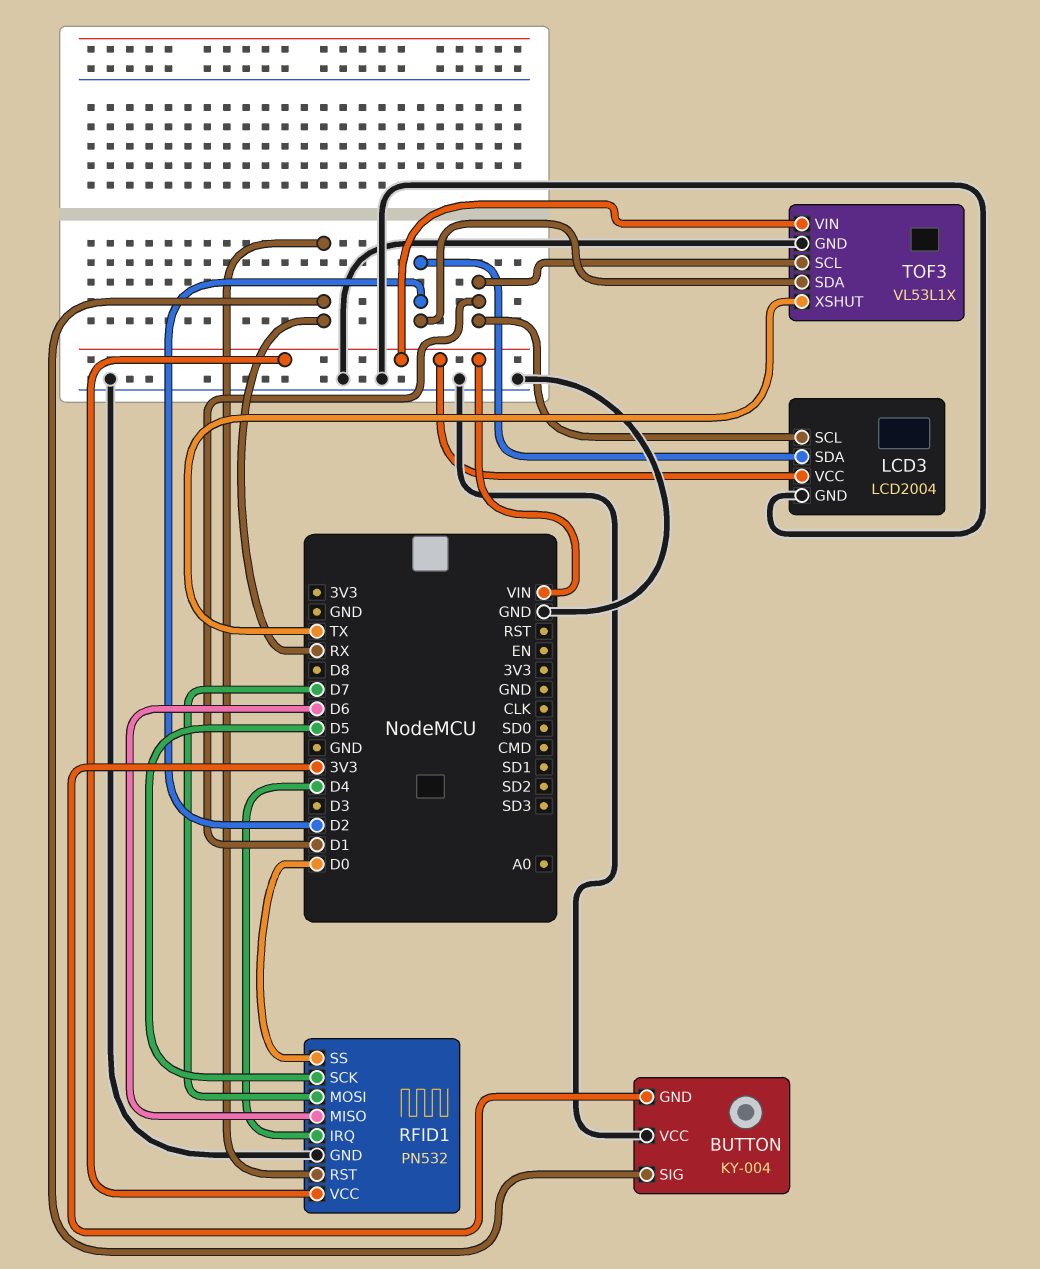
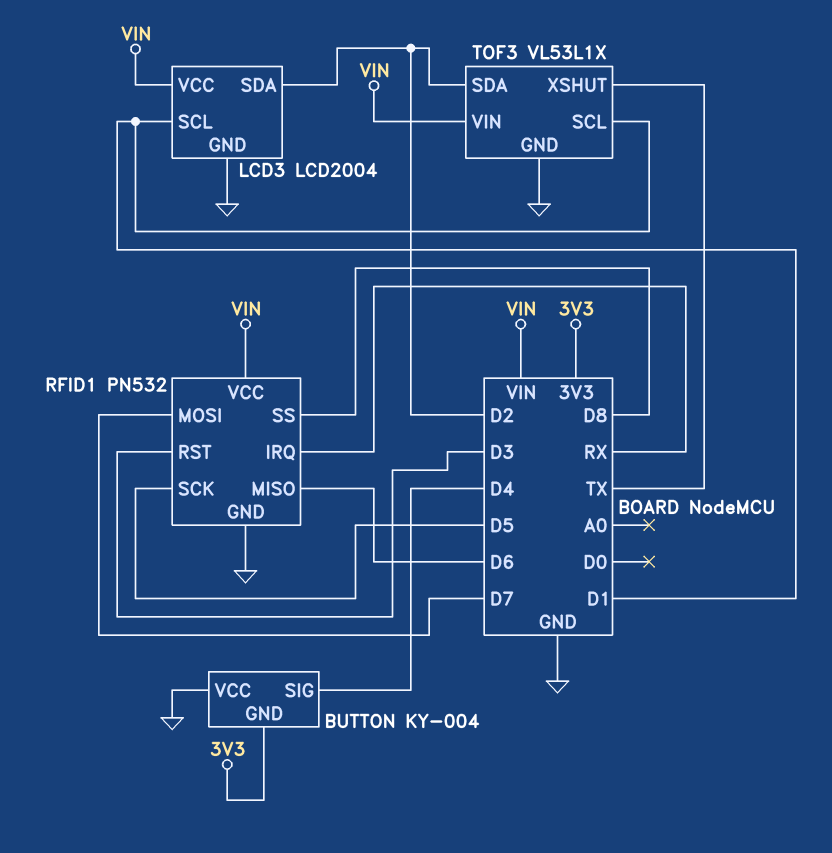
BUTTON pin SIG: RX -> D4
RFID1 pin IRQ: D4 -> RX
RFID1 pin RST: RX -> D3
RFID1 pin SS: D0 -> D8

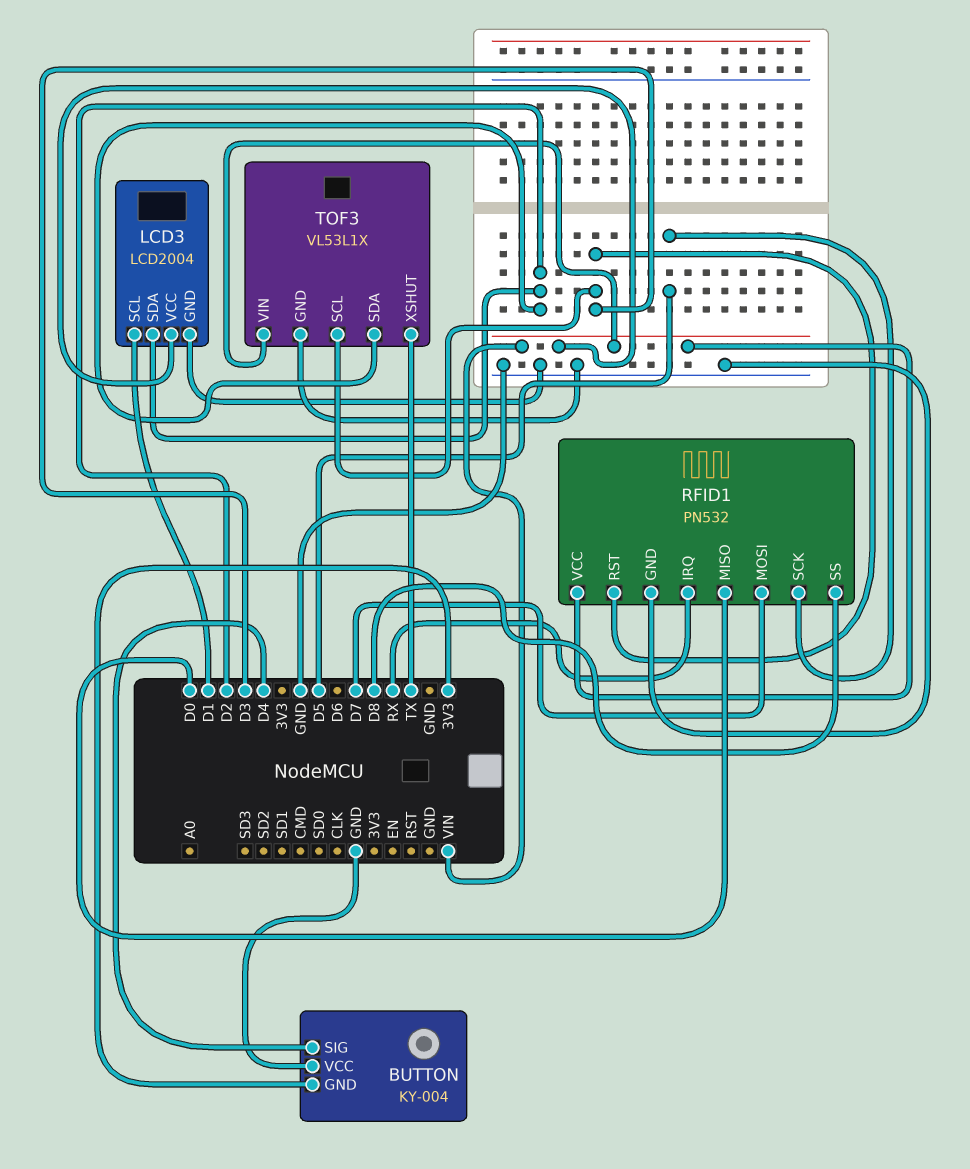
RFID1 pin MISO: D6 -> D0
TOF3 pin SCL: D1 -> D3

